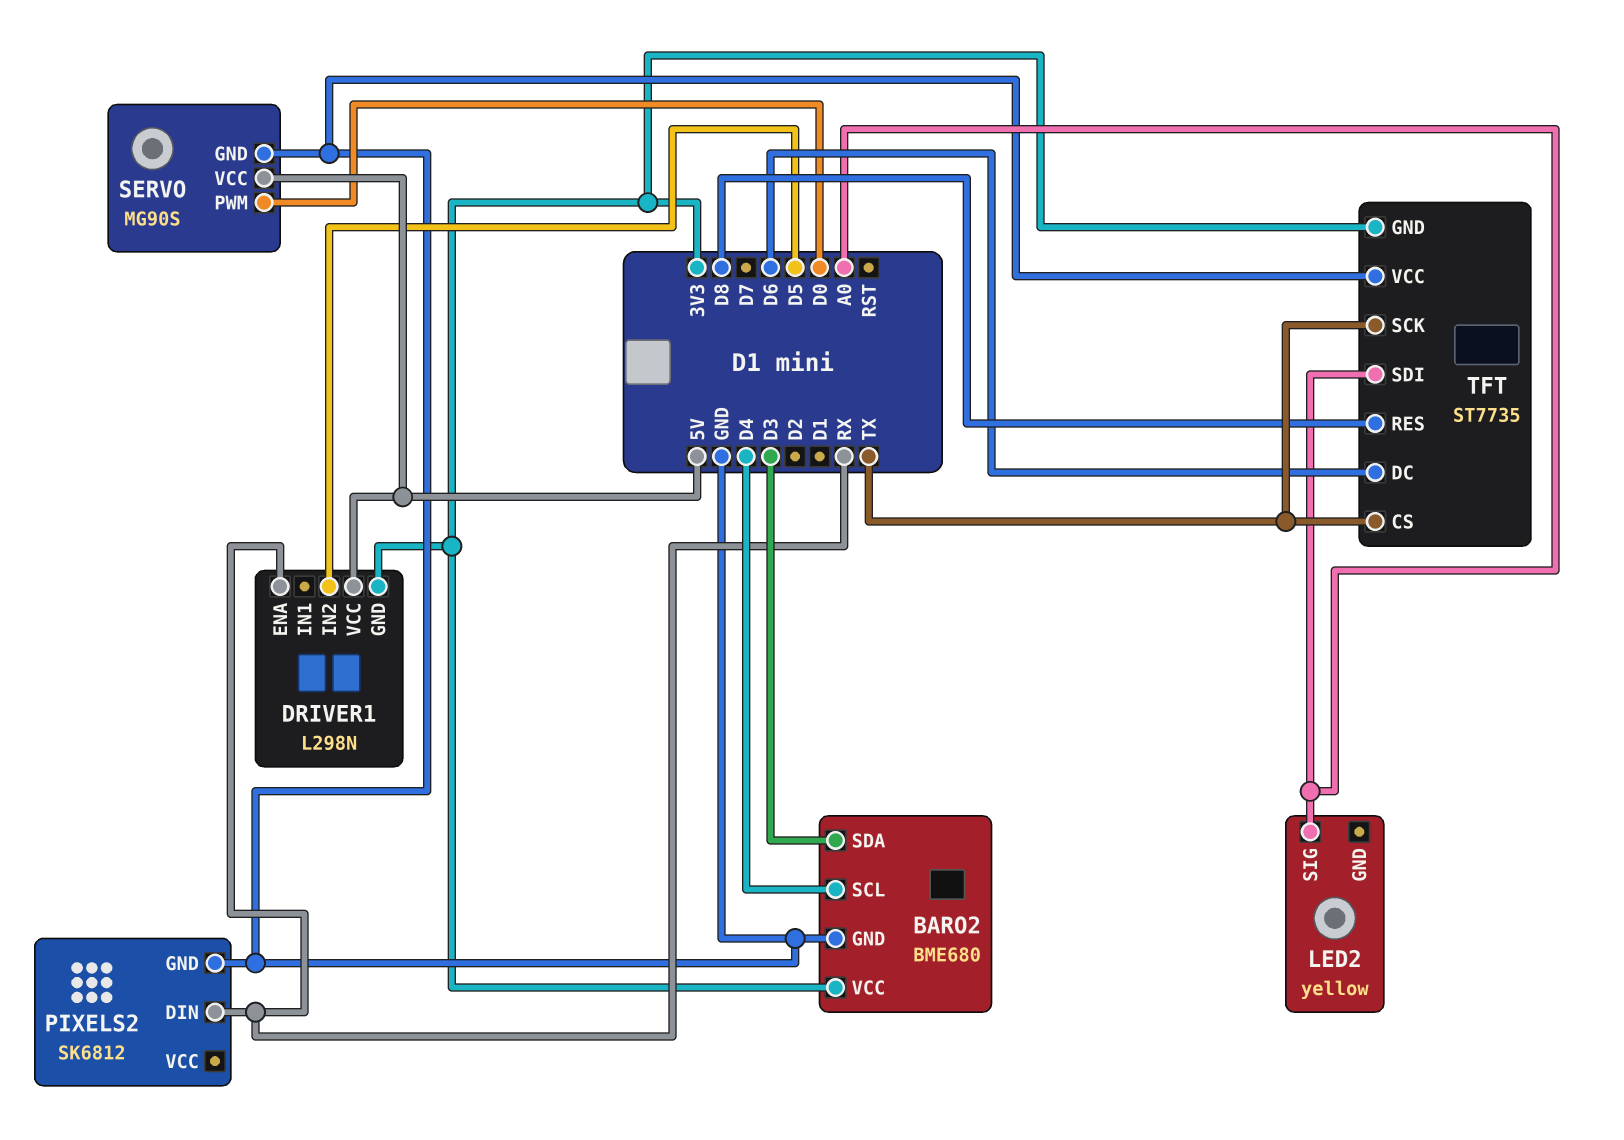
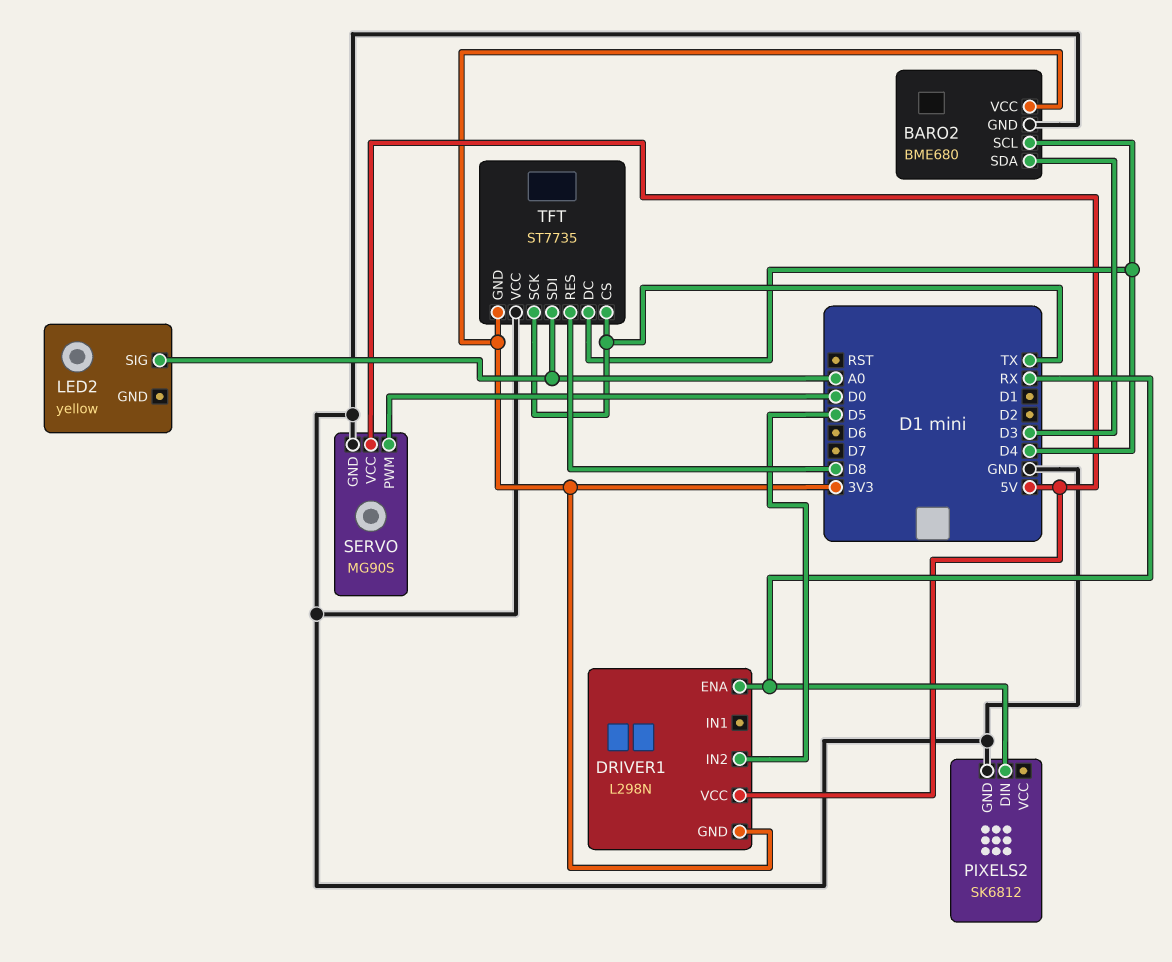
TFT pin DC: D6 -> D4

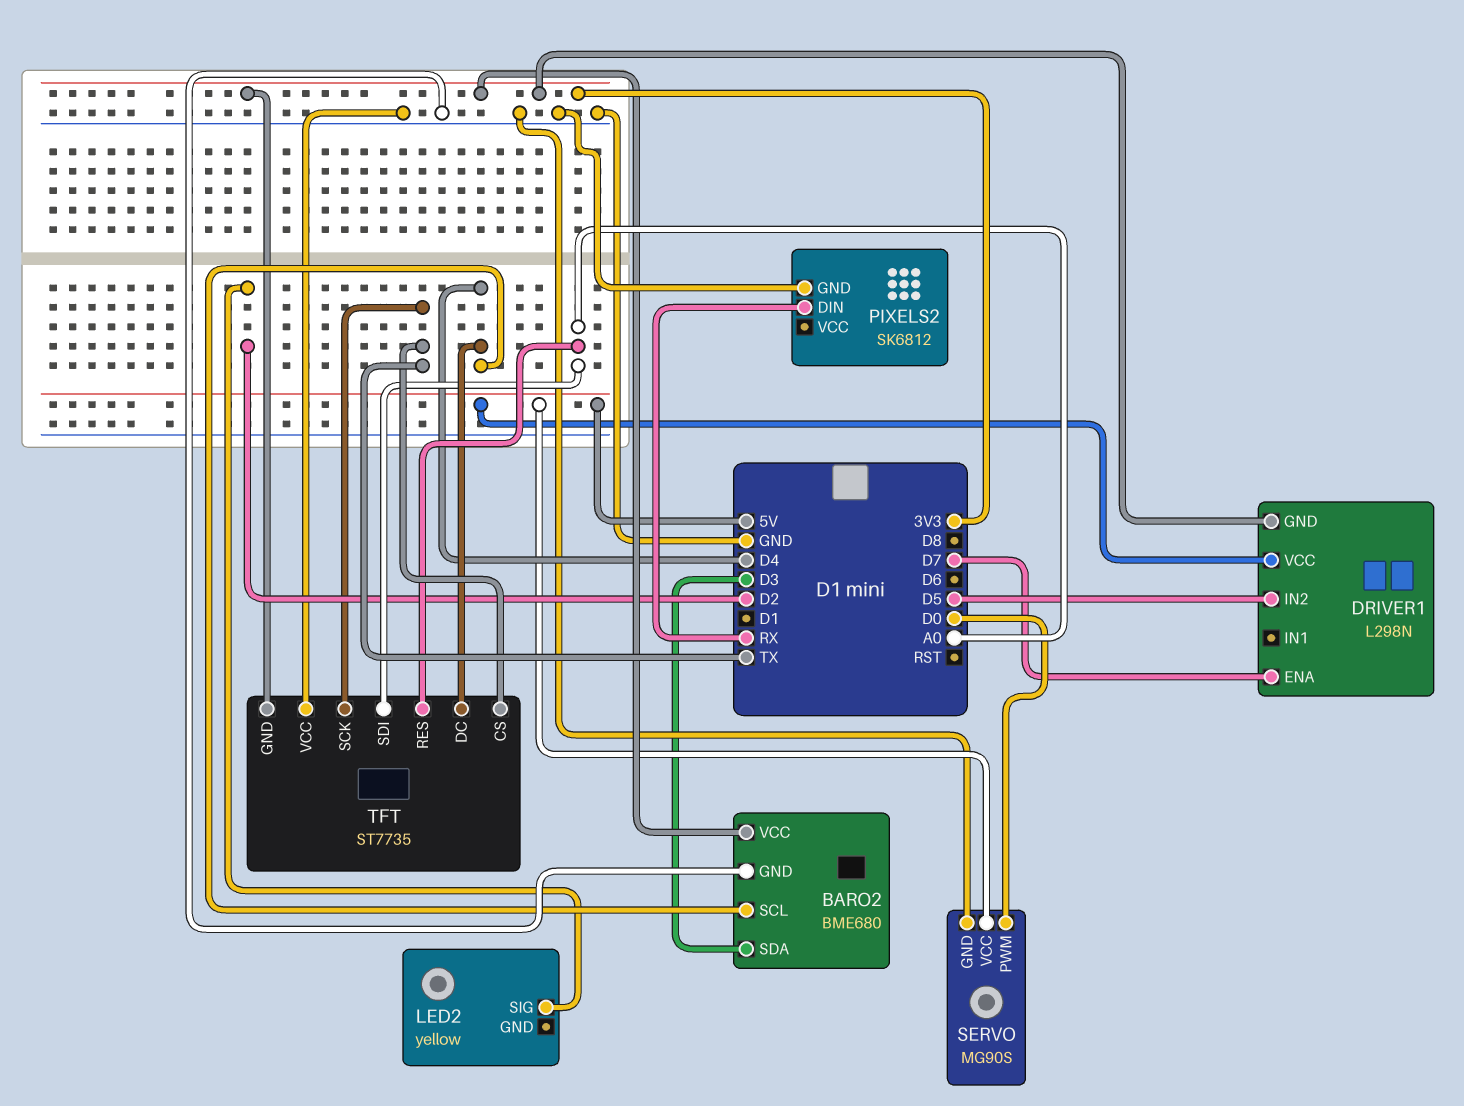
DRIVER1 pin ENA: RX -> D7
LED2 pin SIG: A0 -> D2
TFT pin RES: D8 -> A0

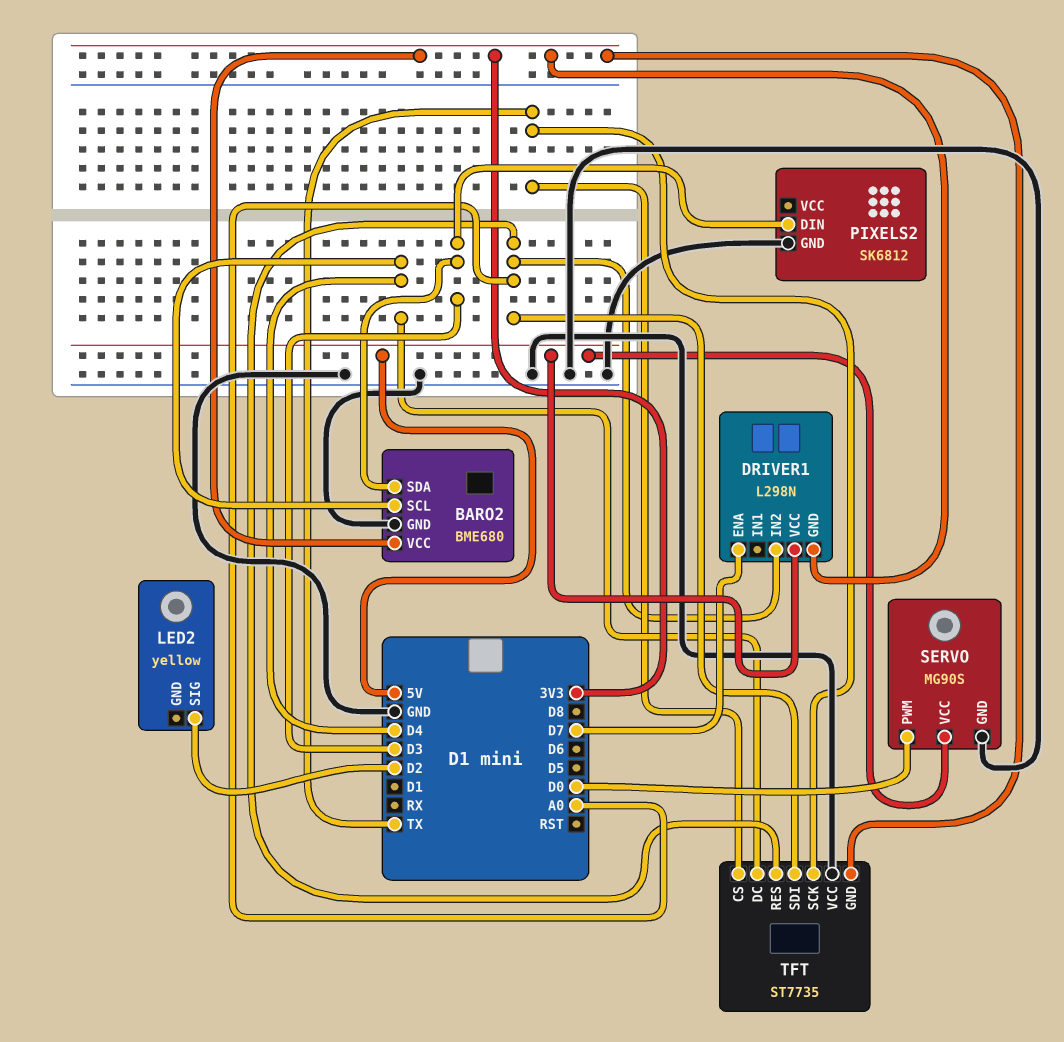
DRIVER1 pin IN2: D5 -> A0
PIXELS2 pin DIN: RX -> D3

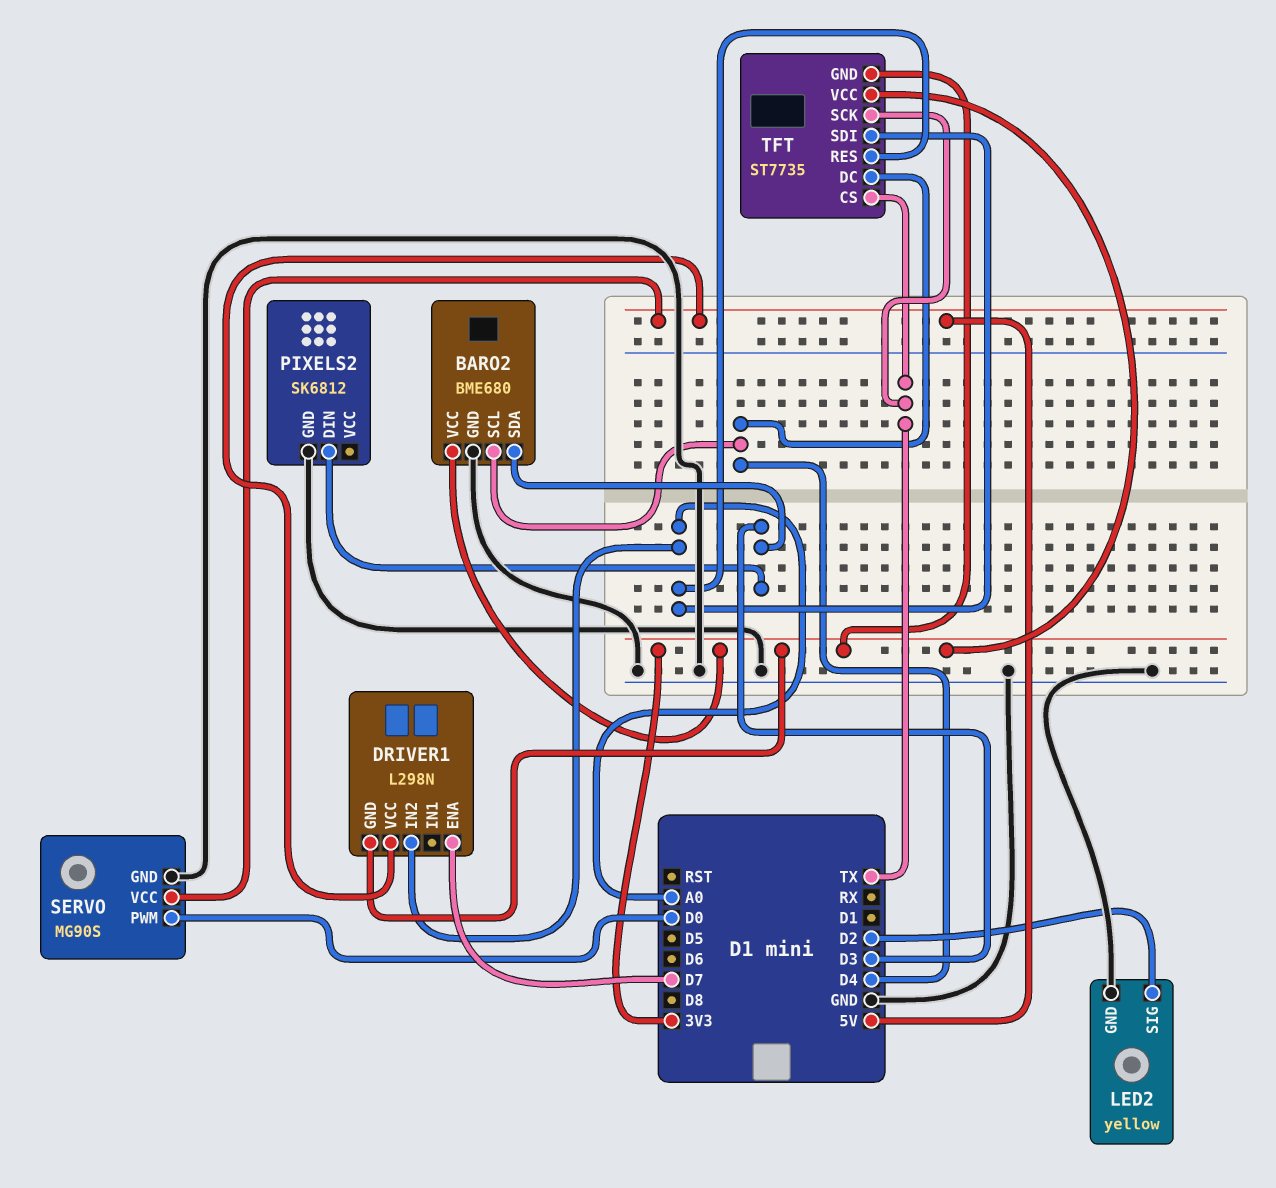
LED2 pin GND: none -> GND
TFT pin VCC: GND -> 3V3

